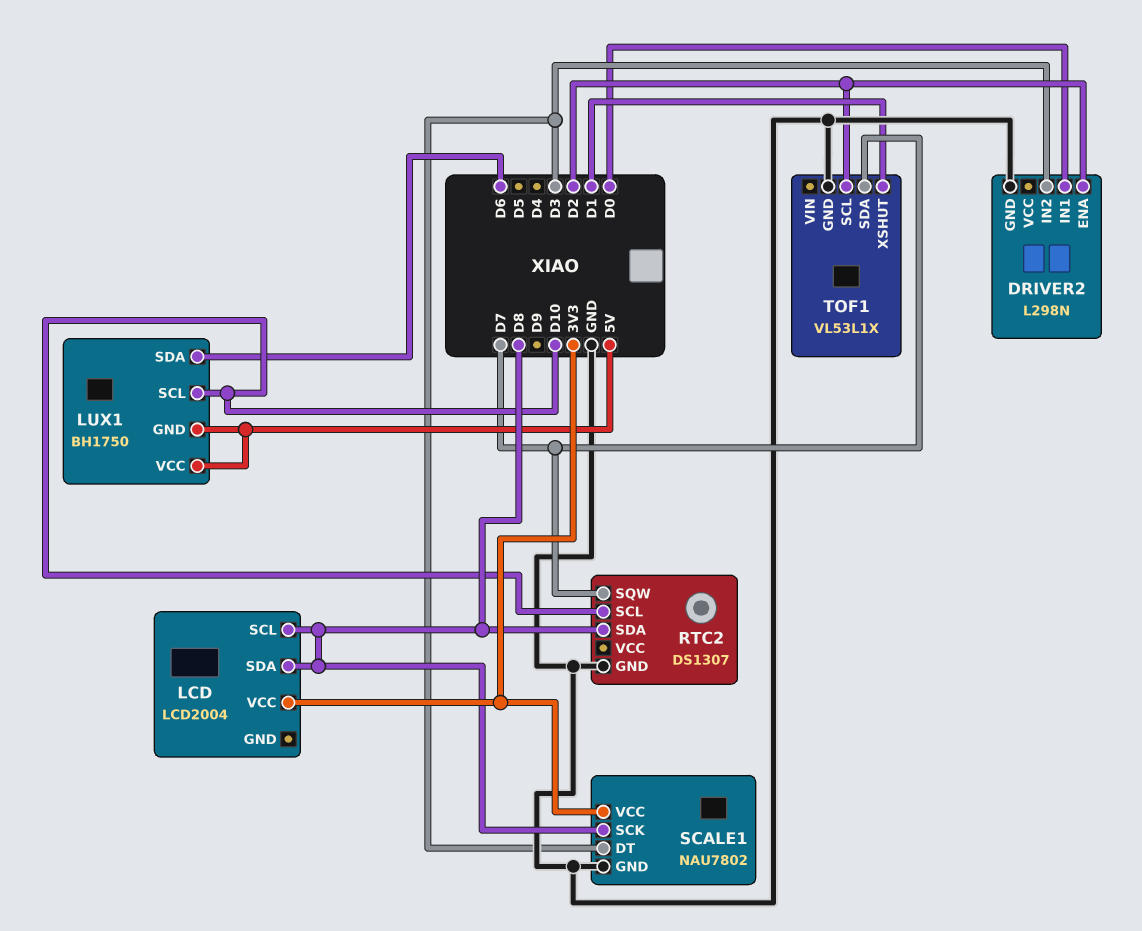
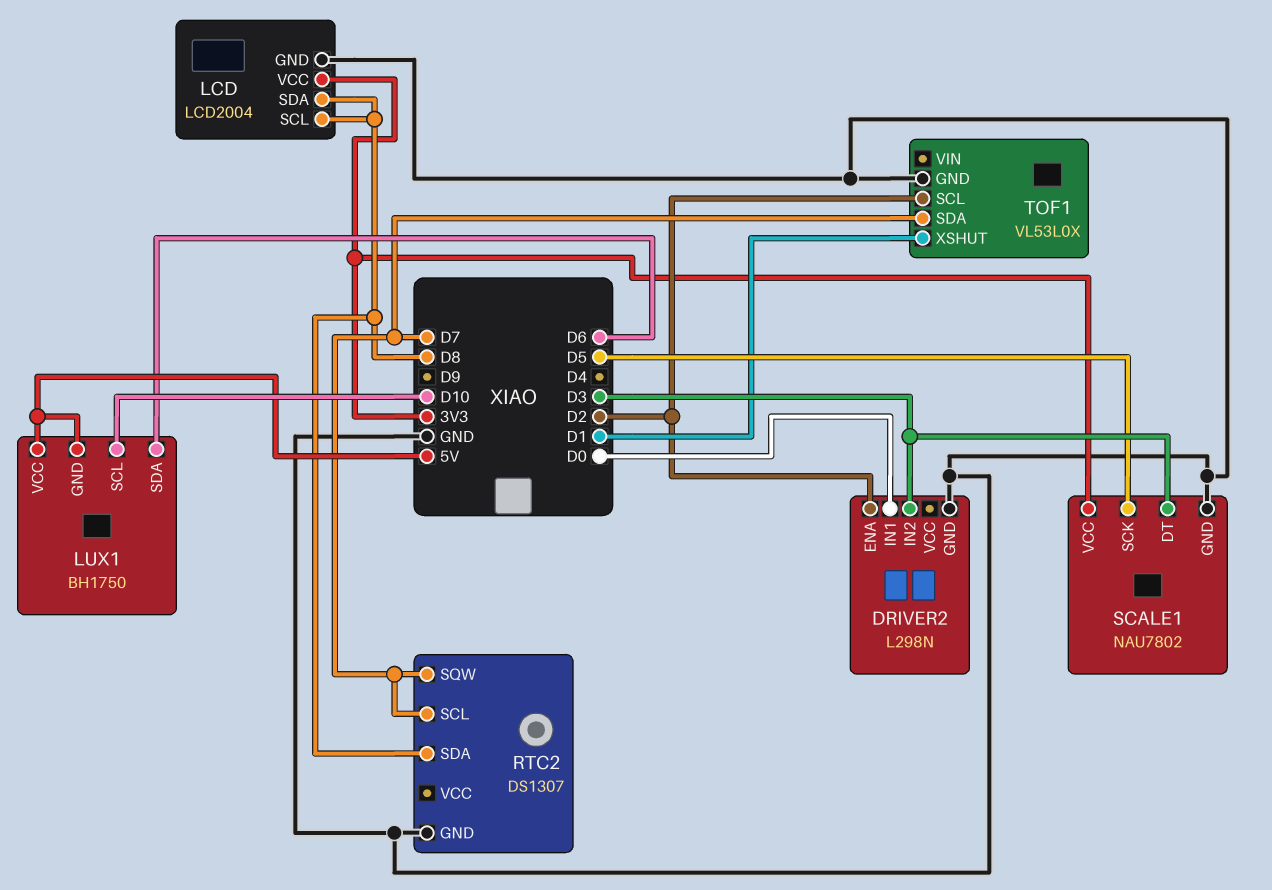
LCD pin GND: none -> GND
RTC2 pin SCL: D10 -> D7
SCALE1 pin SCK: D8 -> D5
TOF1: VL53L1X -> VL53L0X

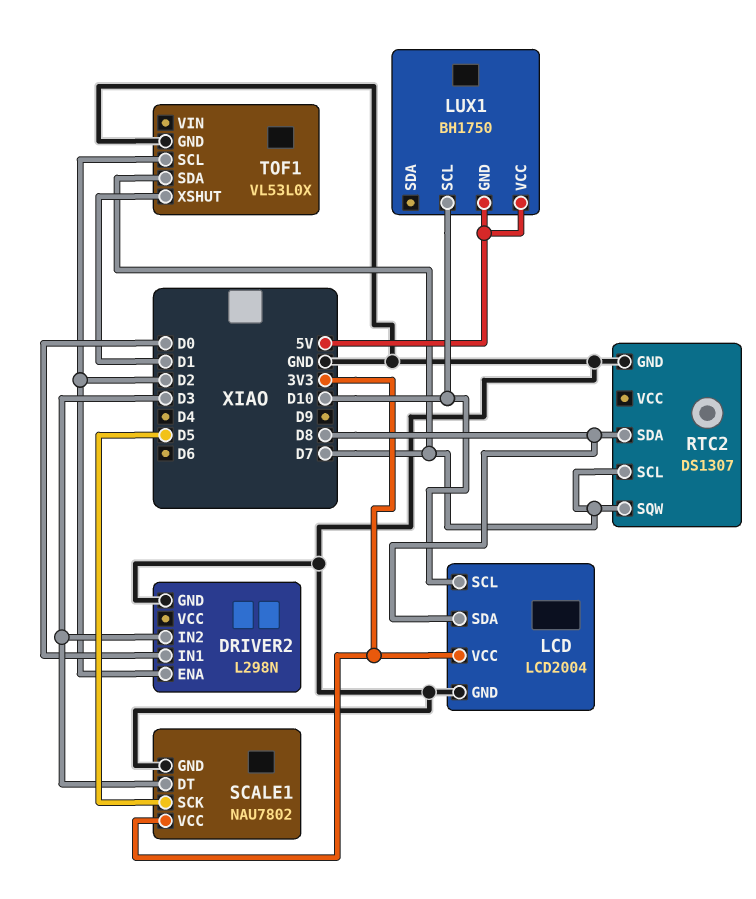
LCD pin SCL: D8 -> D10
LUX1 pin SDA: D6 -> none

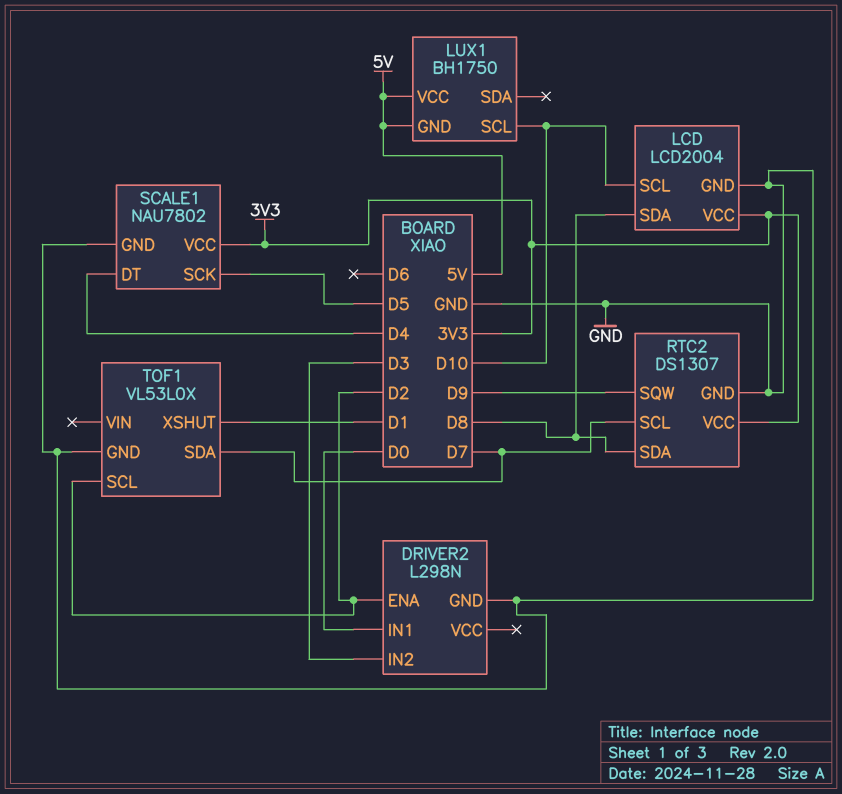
RTC2 pin SQW: D7 -> D9
RTC2 pin VCC: none -> 3V3
SCALE1 pin DT: D3 -> D4

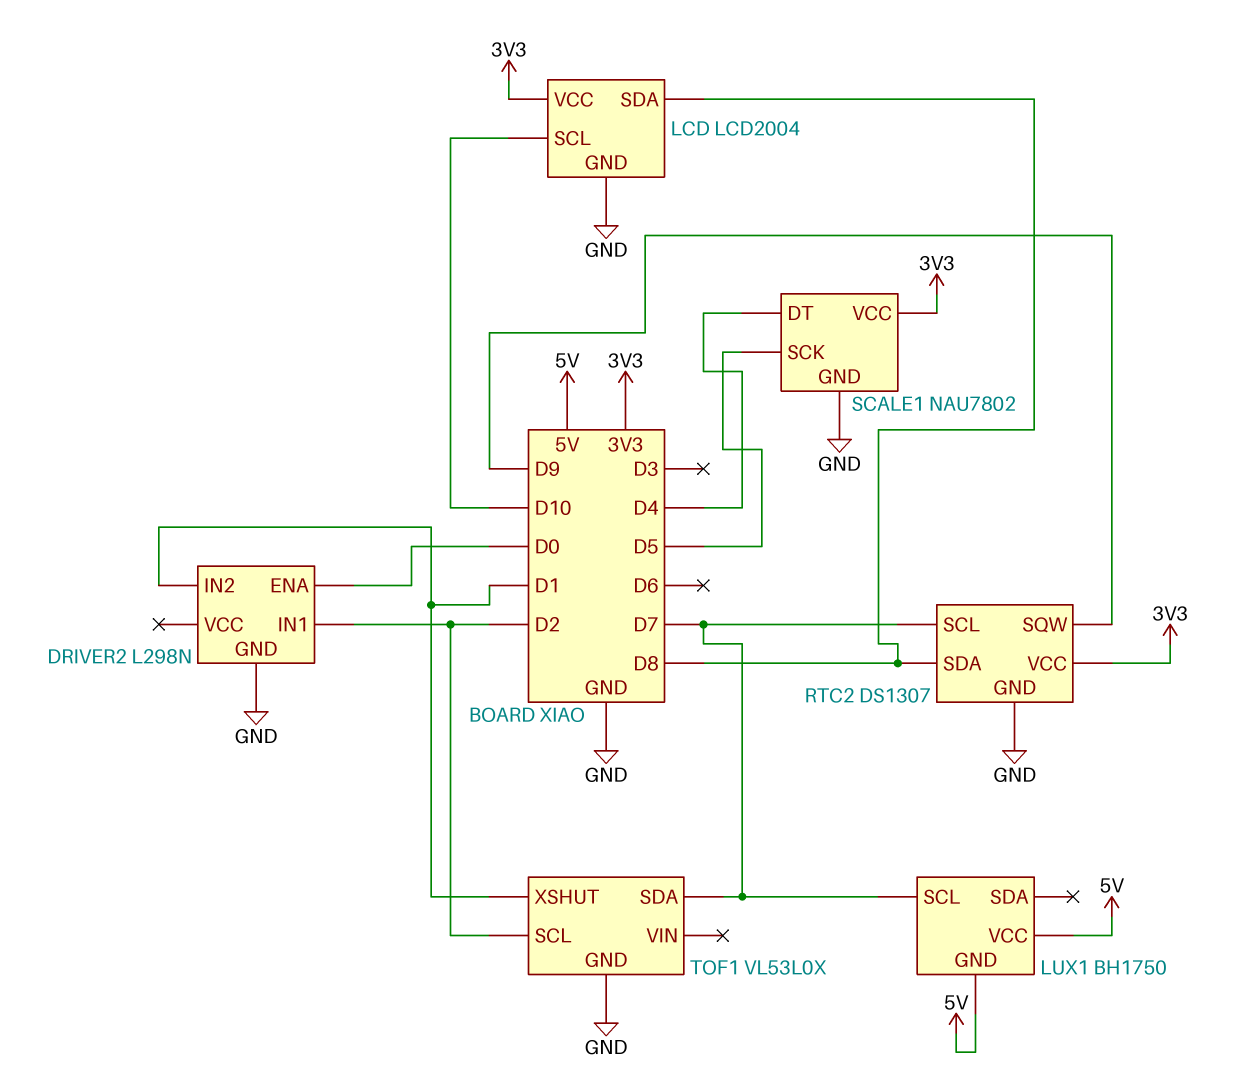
DRIVER2 pin ENA: D2 -> D0
DRIVER2 pin IN1: D0 -> D2
DRIVER2 pin IN2: D3 -> D1
LUX1 pin SCL: D10 -> D7

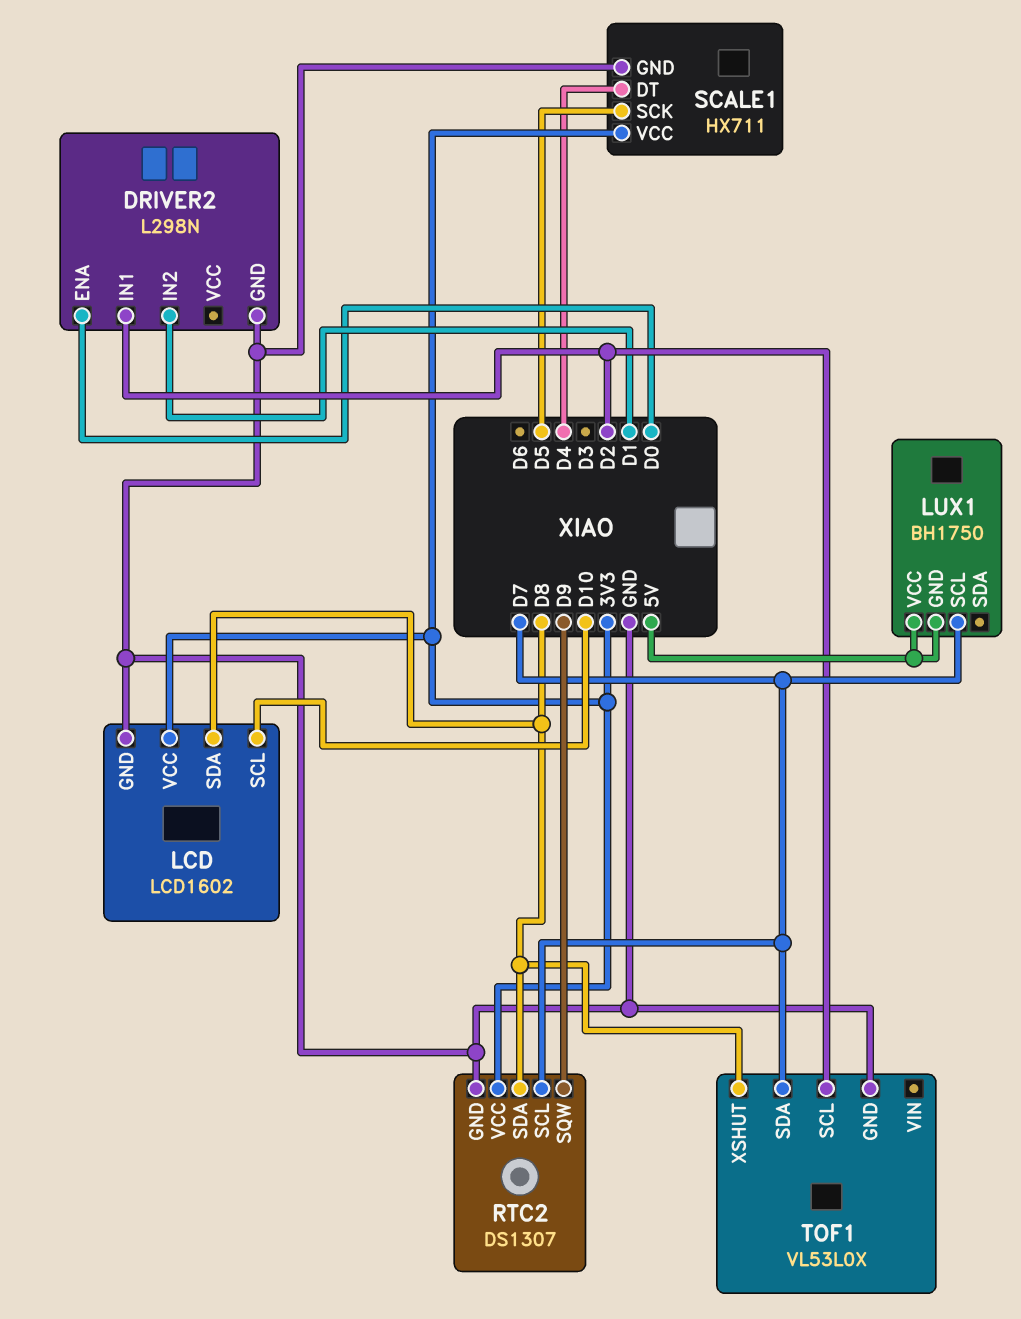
LCD: LCD2004 -> LCD1602
SCALE1: NAU7802 -> HX711
TOF1 pin XSHUT: D1 -> D8

